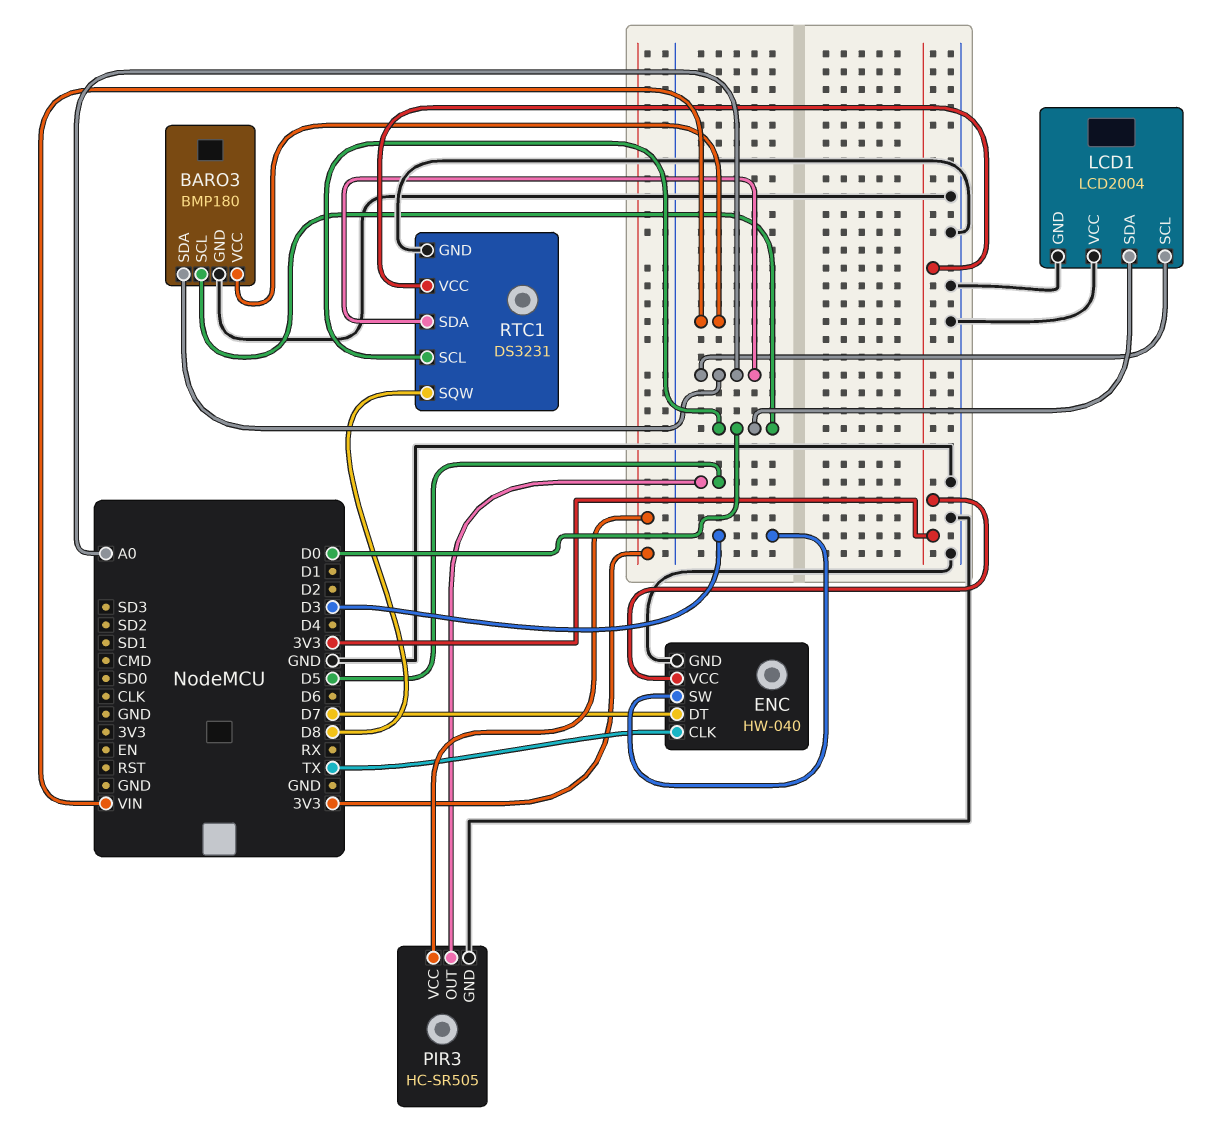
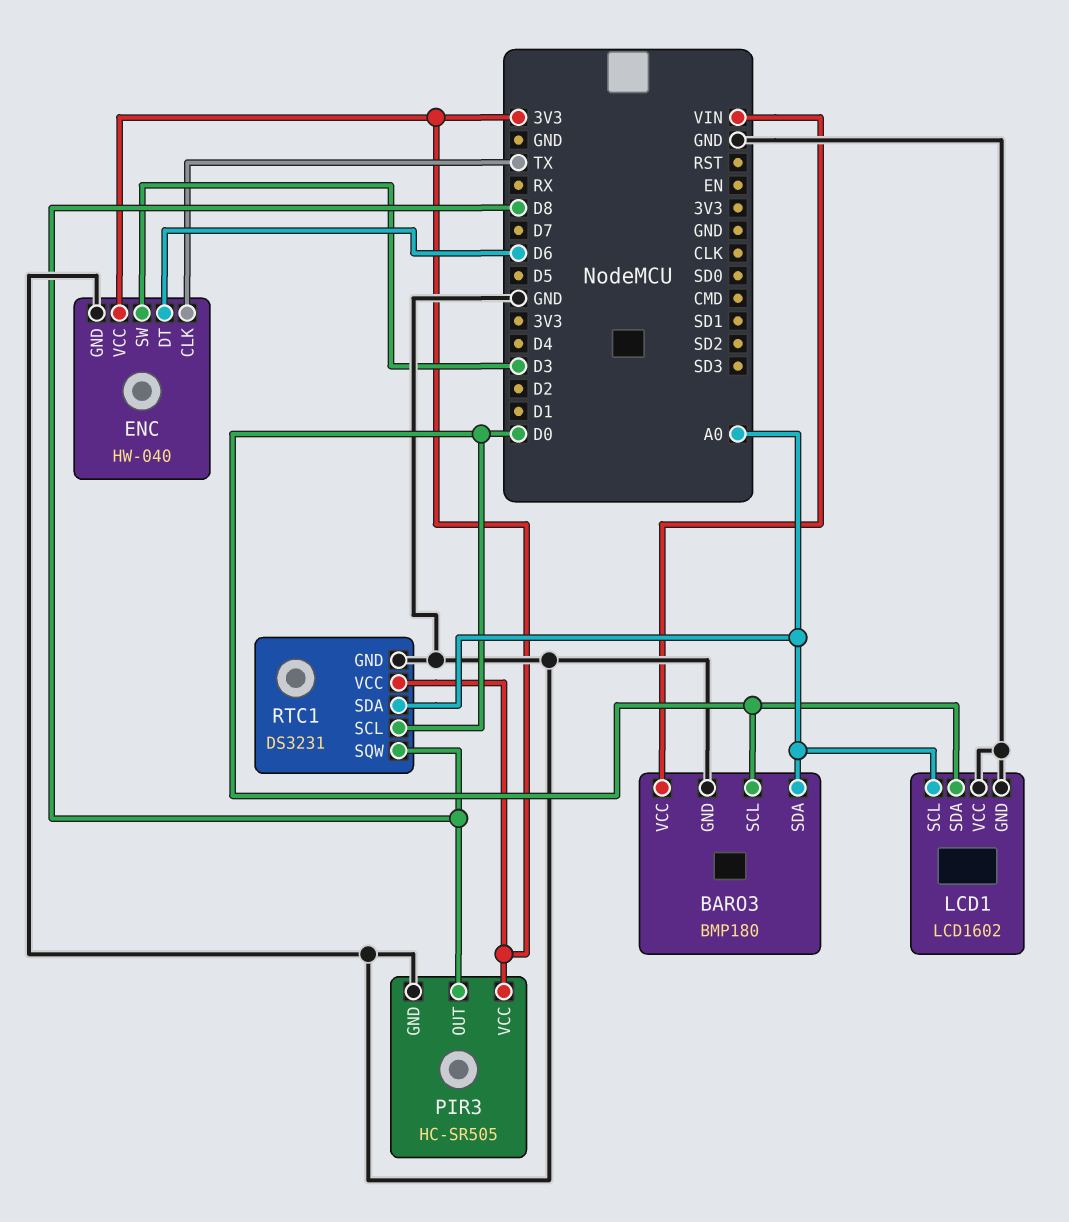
ENC pin DT: D7 -> D6
LCD1: LCD2004 -> LCD1602
PIR3 pin OUT: D5 -> D8

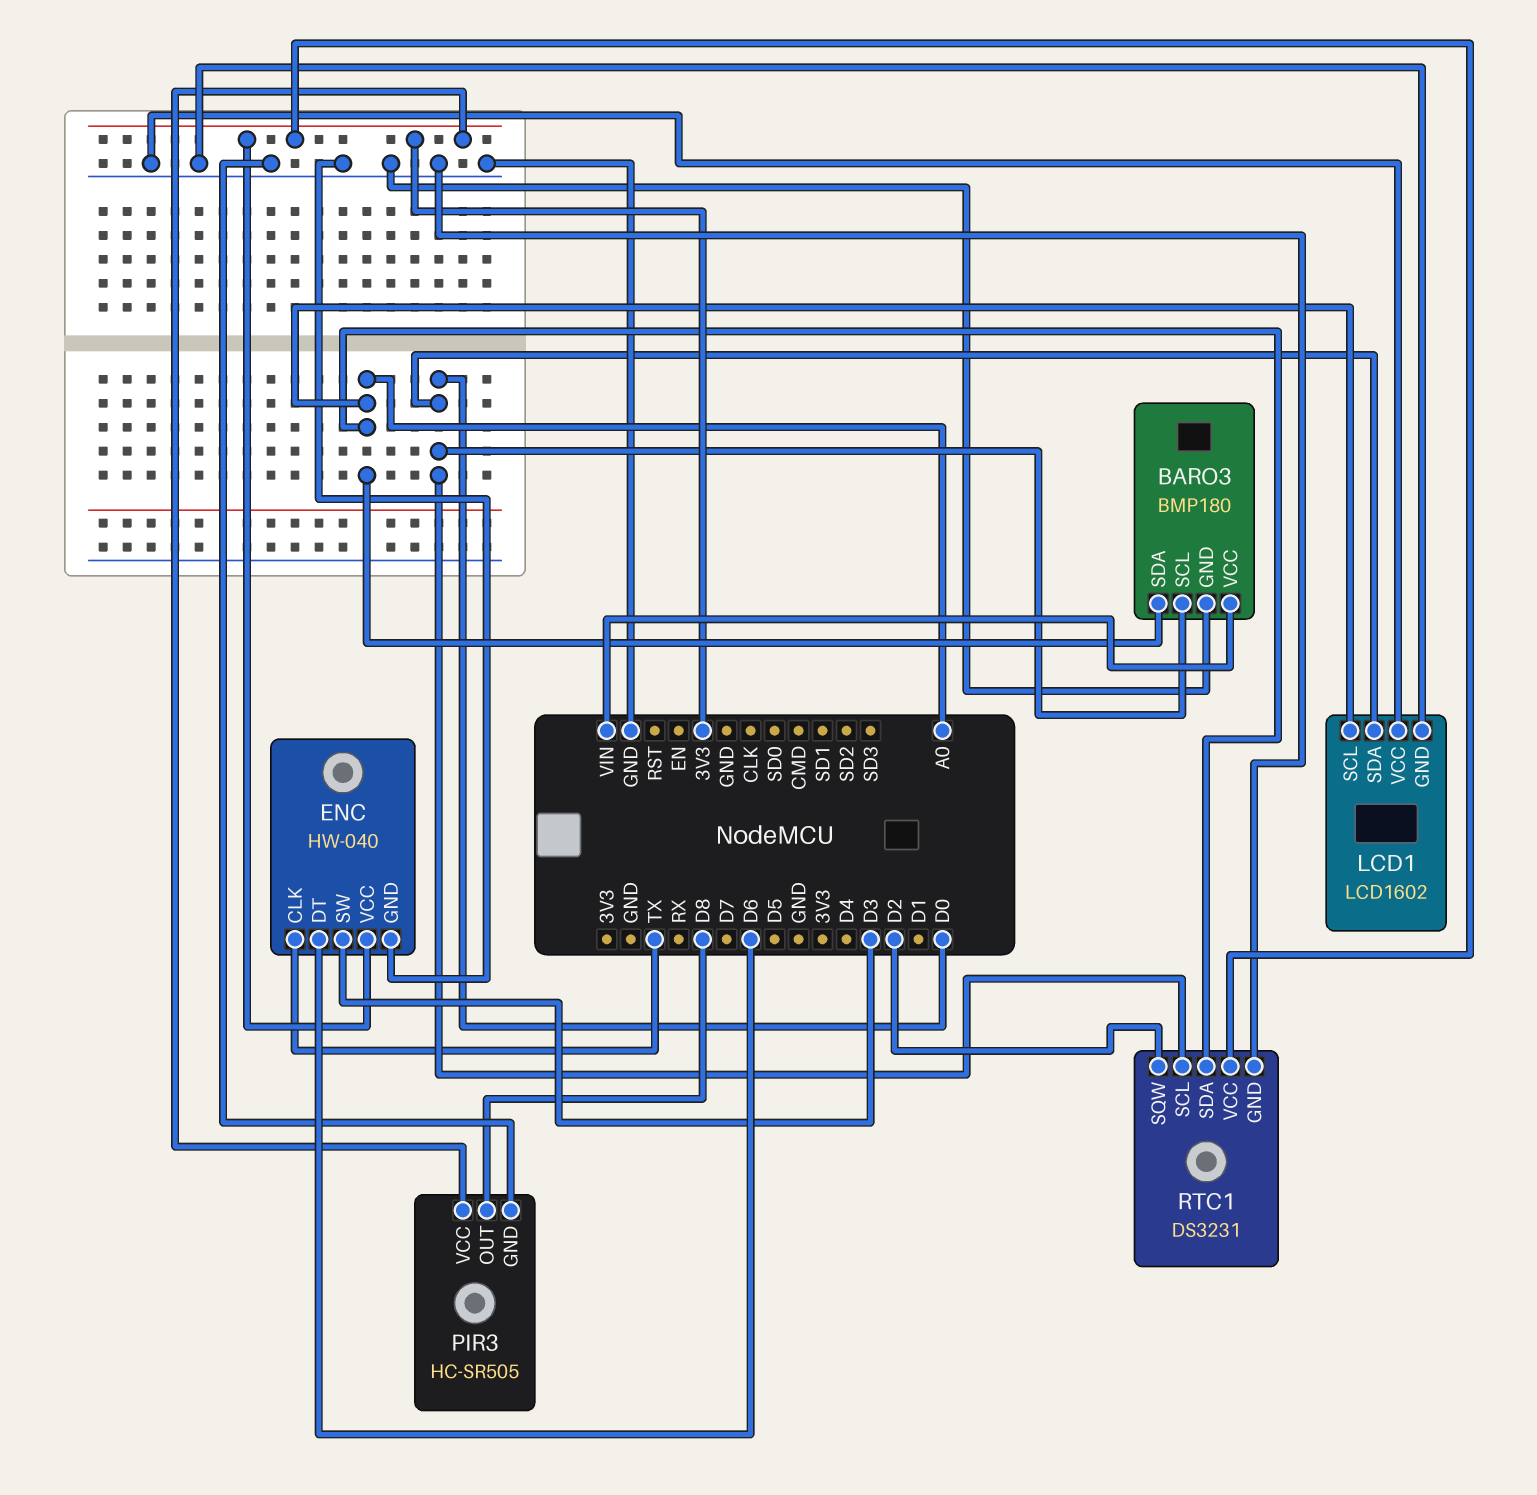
RTC1 pin SQW: D8 -> D2

